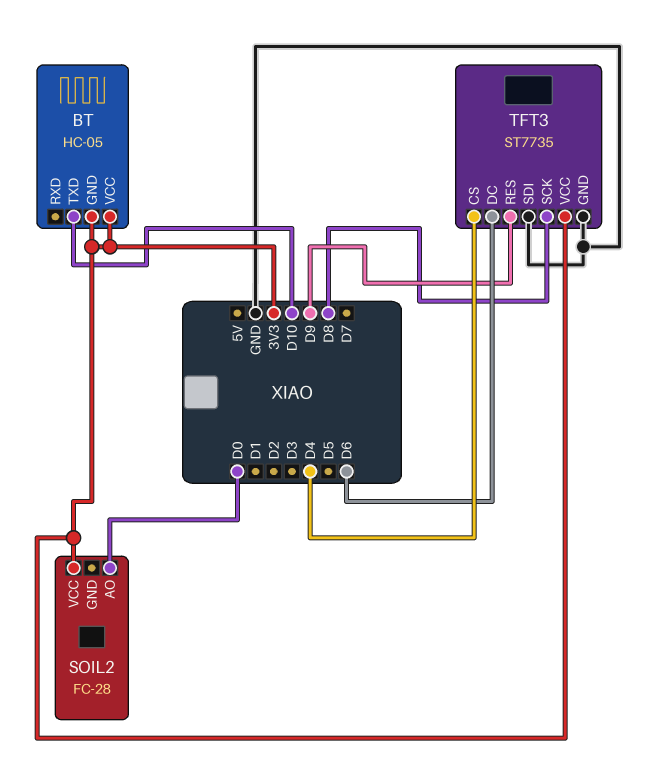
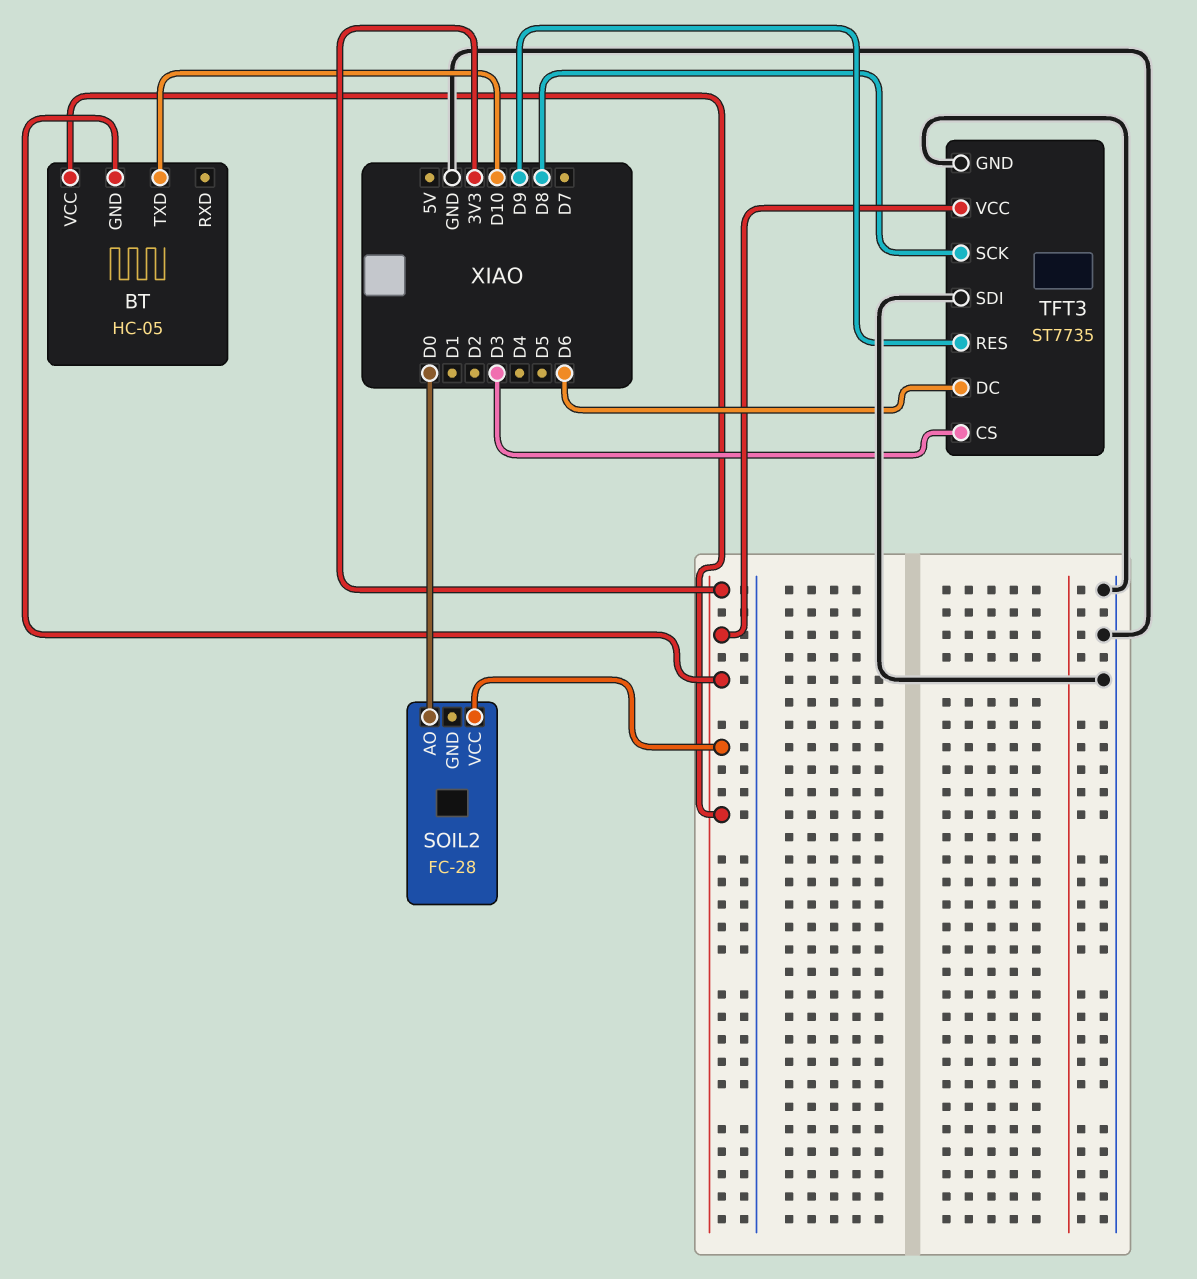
TFT3 pin CS: D4 -> D3

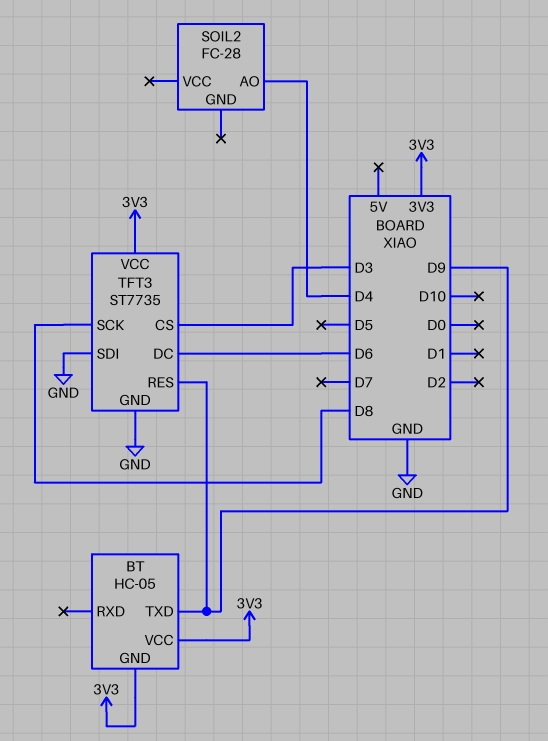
BT pin TXD: D10 -> D9
SOIL2 pin AO: D0 -> D4
SOIL2 pin VCC: 3V3 -> none

